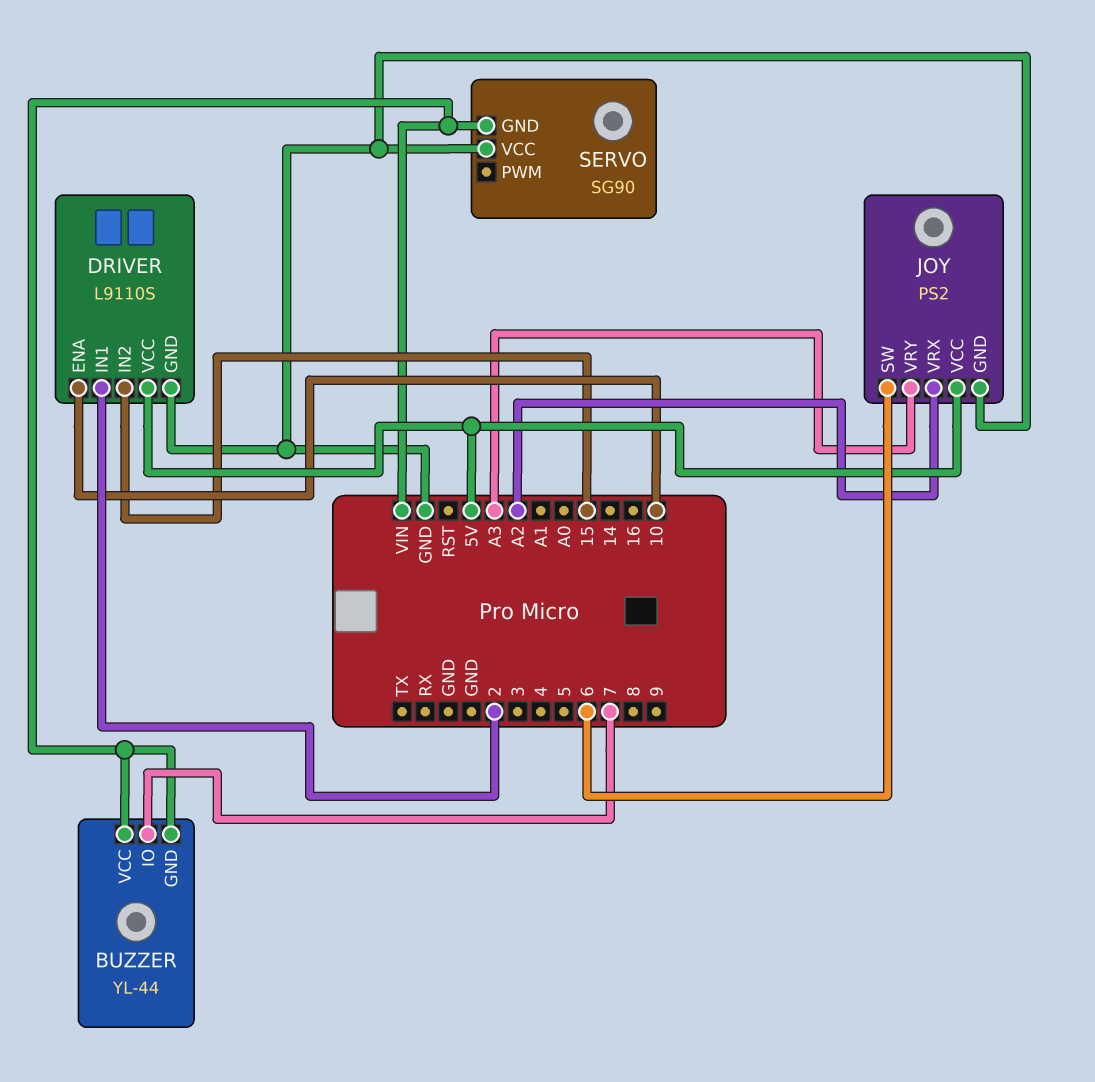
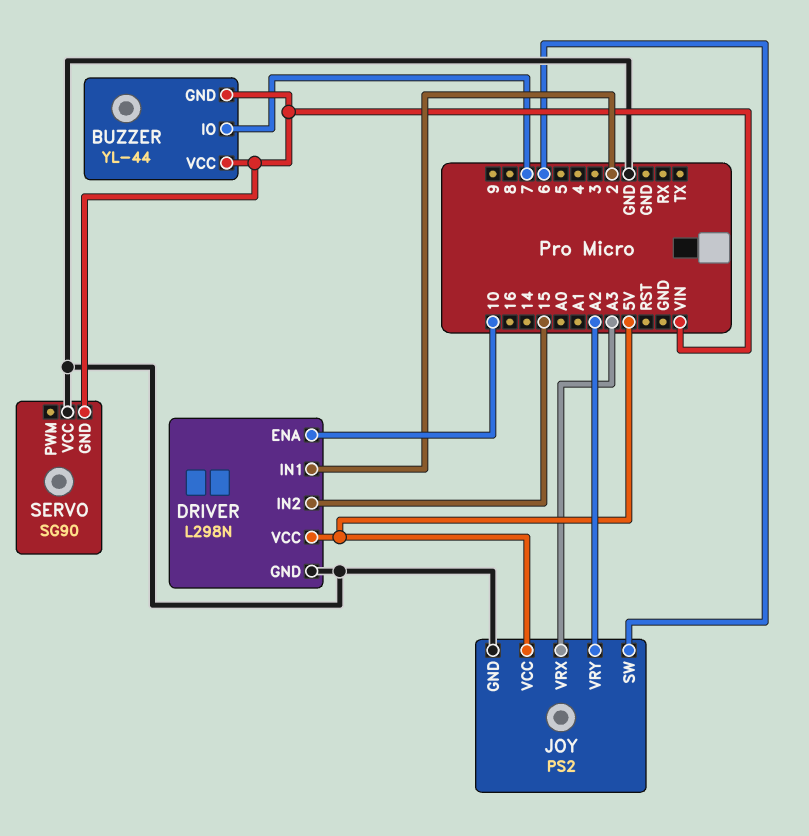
DRIVER: L9110S -> L298N
JOY pin VRX: A2 -> A3
JOY pin VRY: A3 -> A2

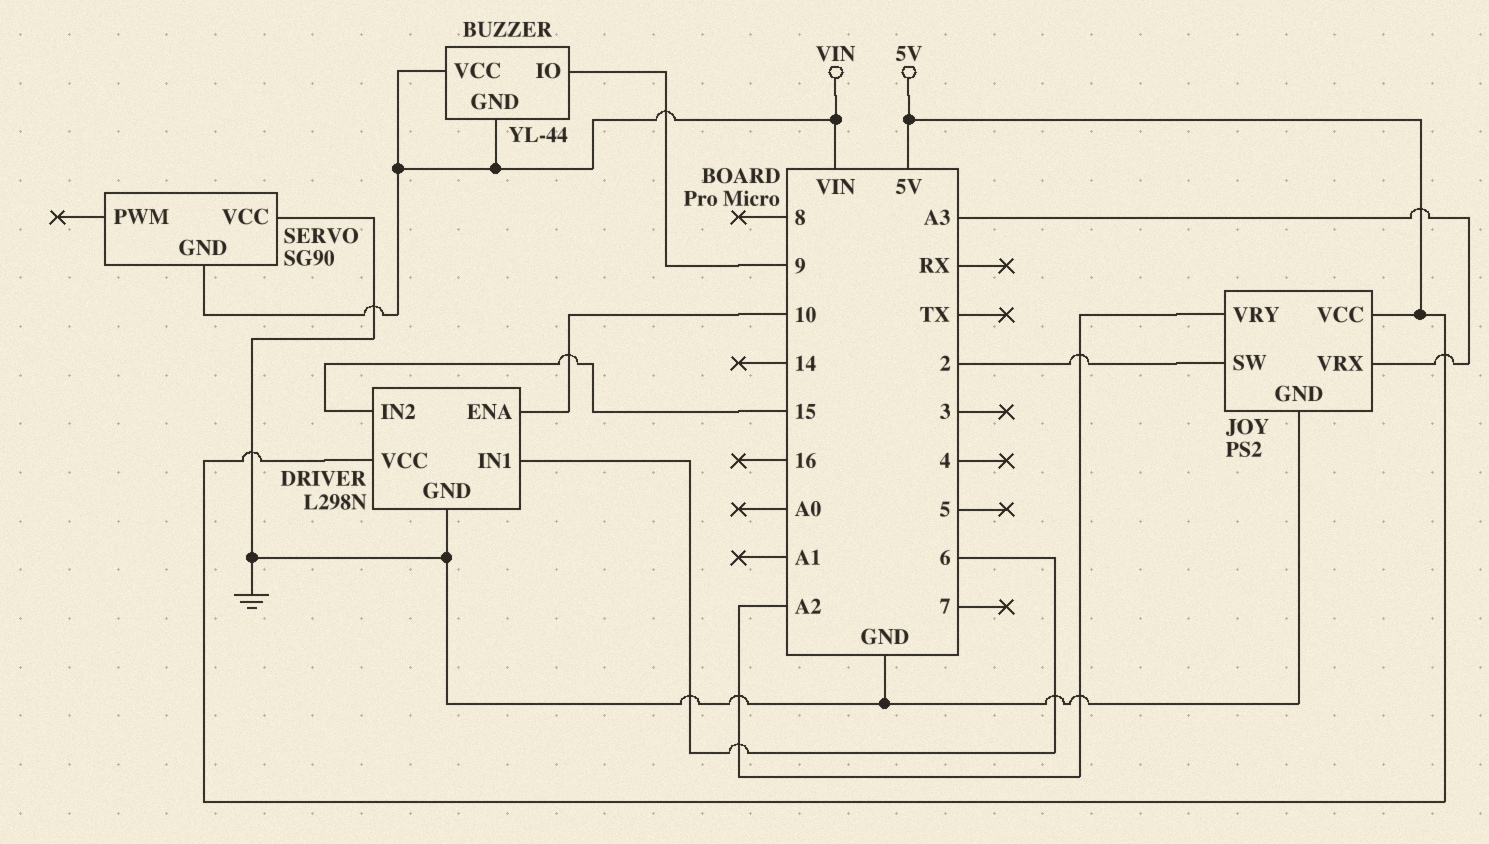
BUZZER pin IO: 7 -> 9
DRIVER pin IN1: 2 -> 6
JOY pin SW: 6 -> 2

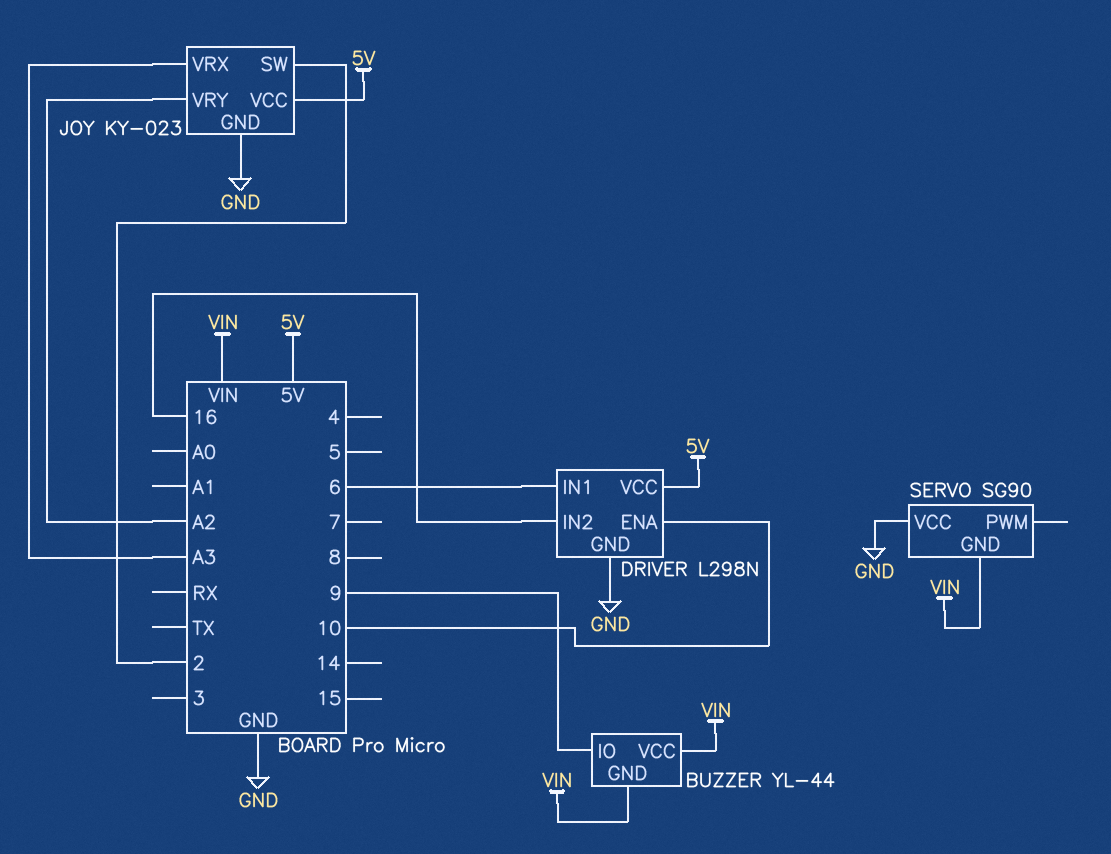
DRIVER pin IN2: 15 -> 16
JOY: PS2 -> KY-023

